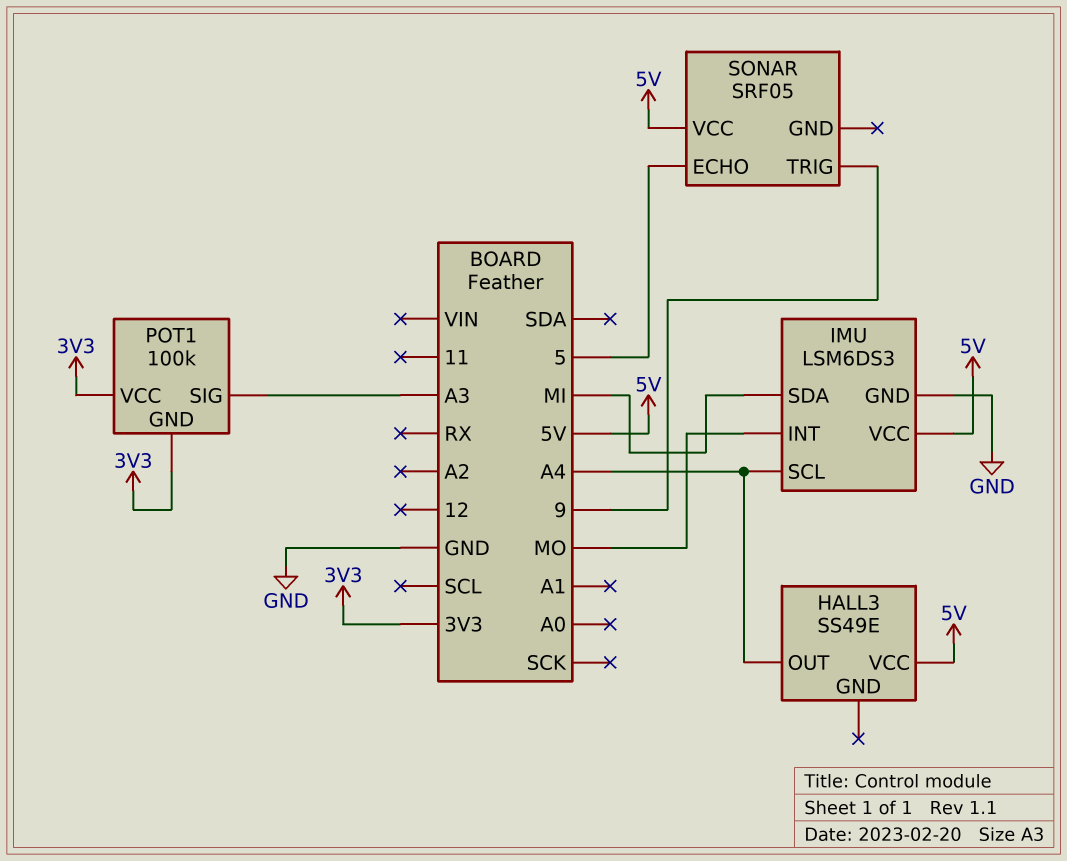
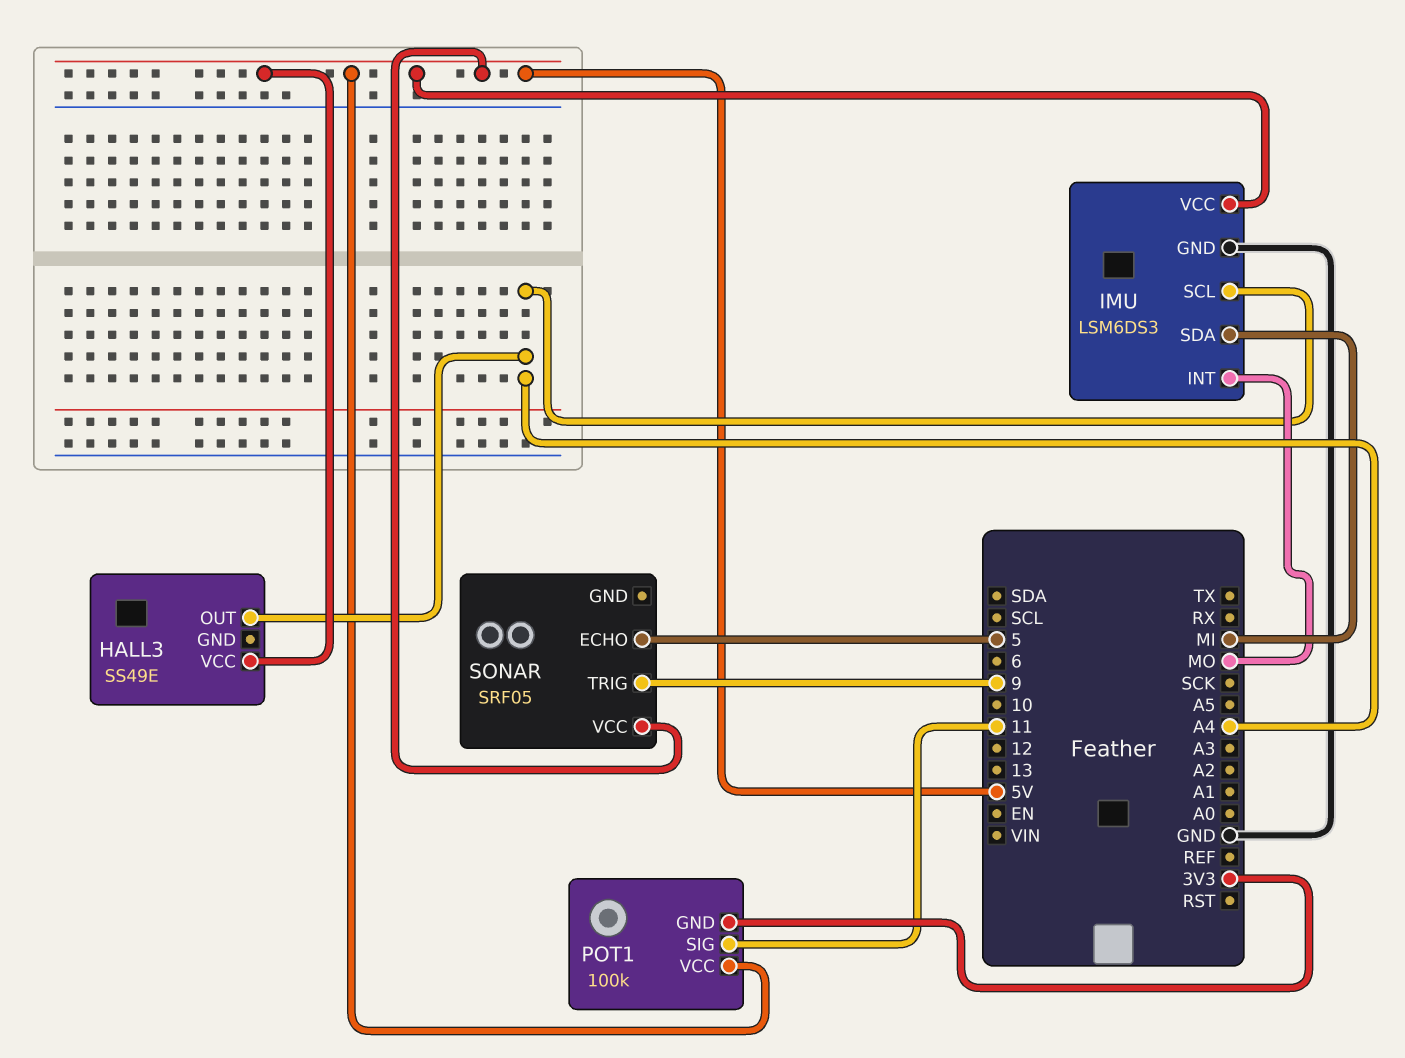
POT1 pin SIG: A3 -> 11
POT1 pin VCC: 3V3 -> 5V

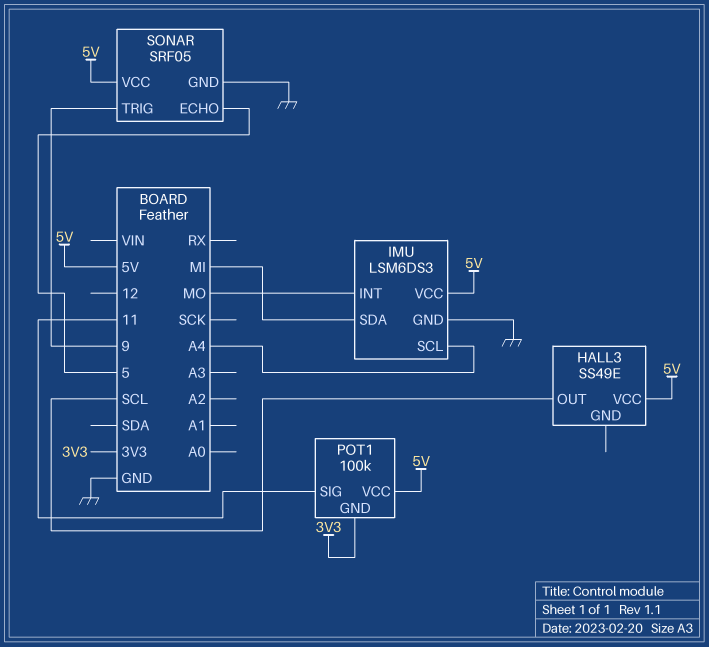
HALL3 pin OUT: A4 -> SCL
SONAR pin GND: none -> GND

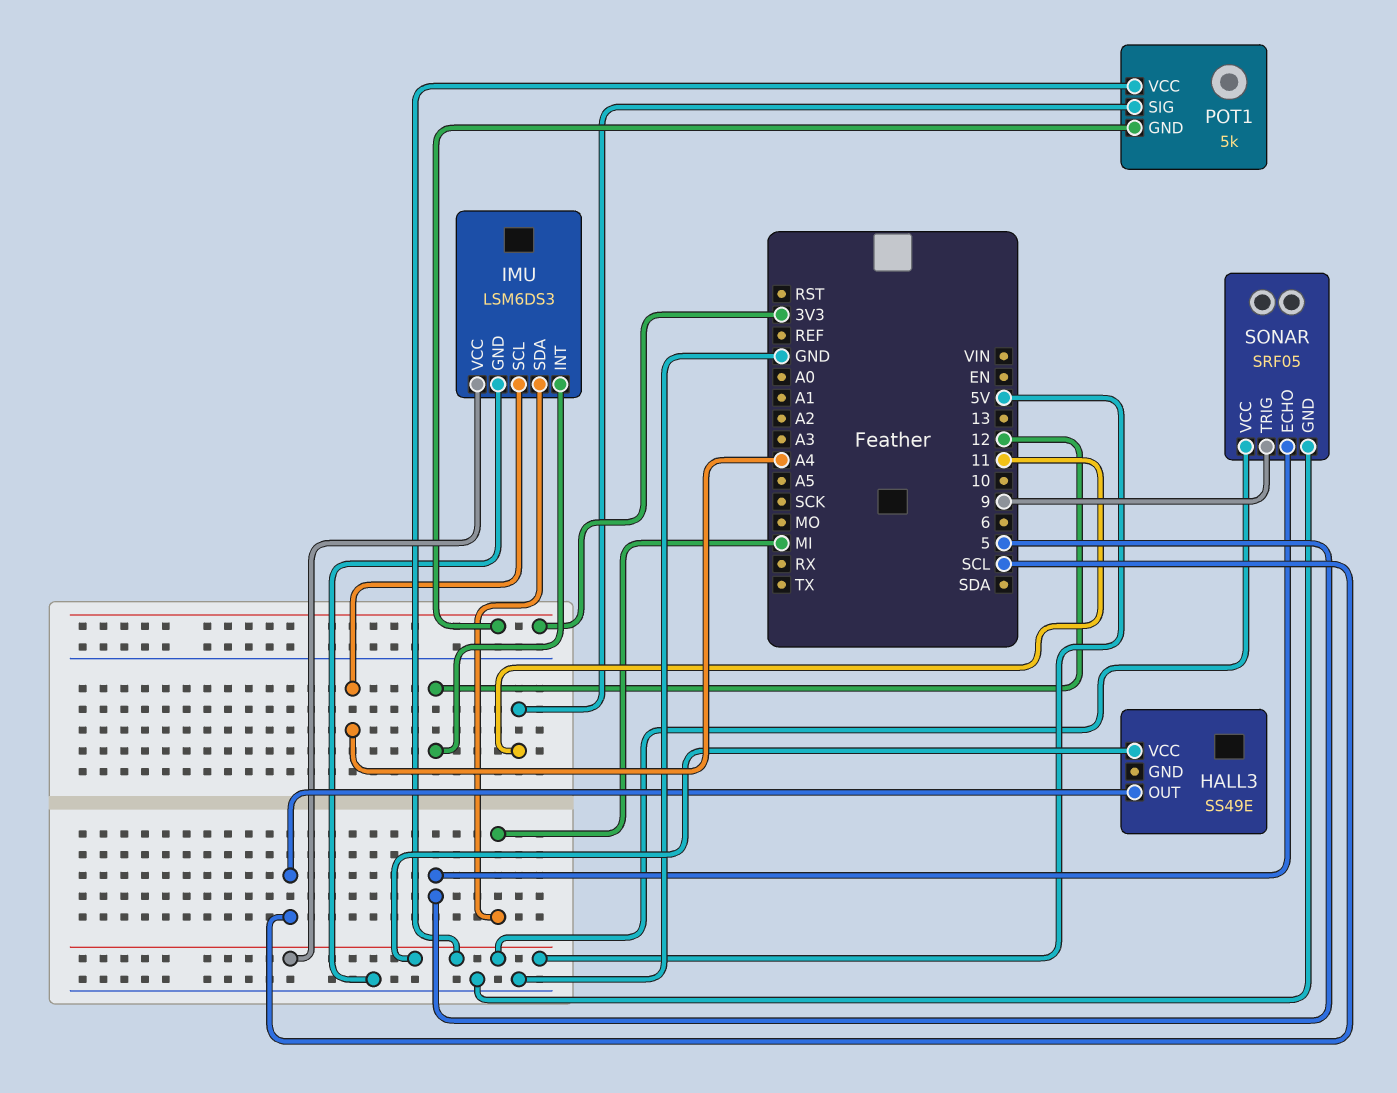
IMU pin INT: MO -> 12
POT1: 100k -> 5k

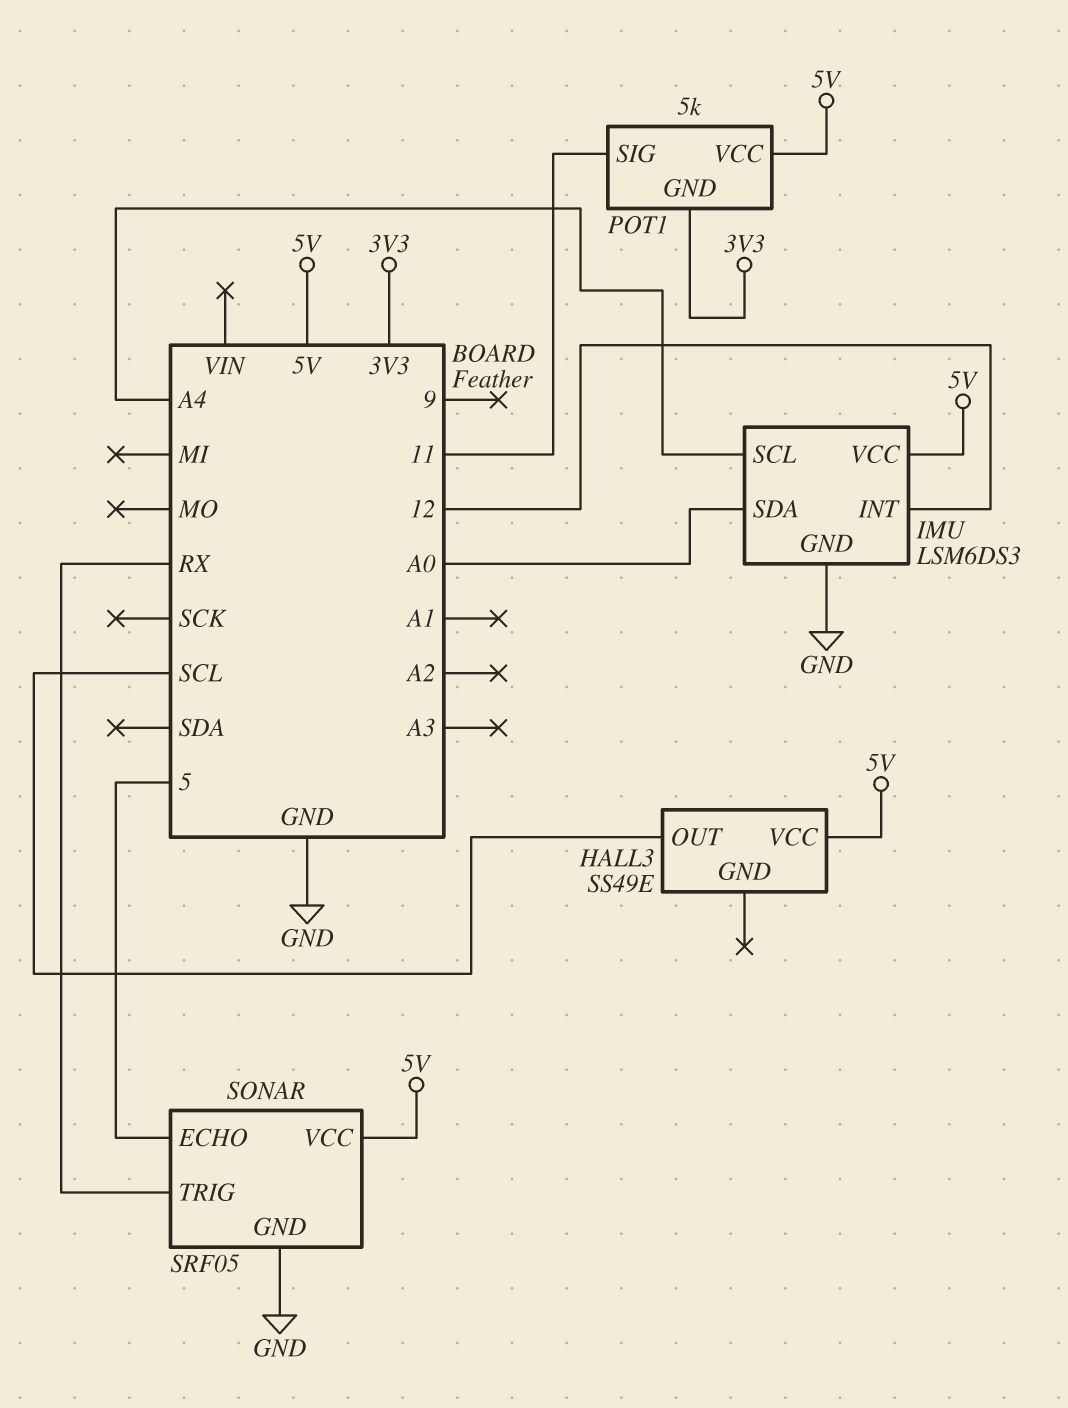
IMU pin SDA: MI -> A0
SONAR pin TRIG: 9 -> RX

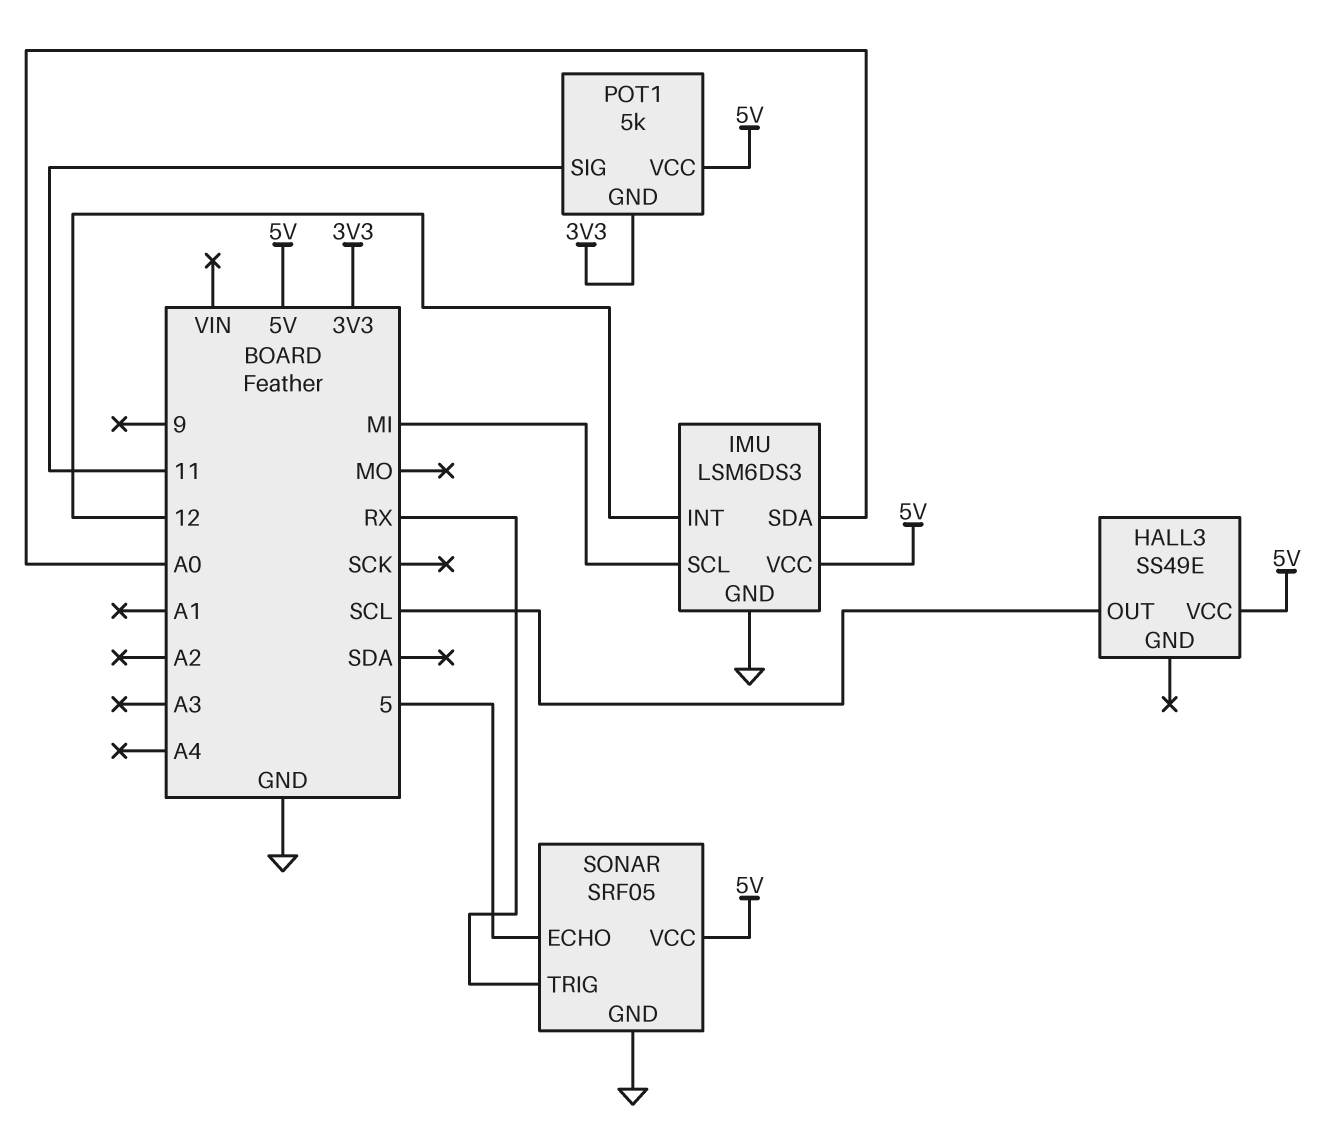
IMU pin SCL: A4 -> MI

